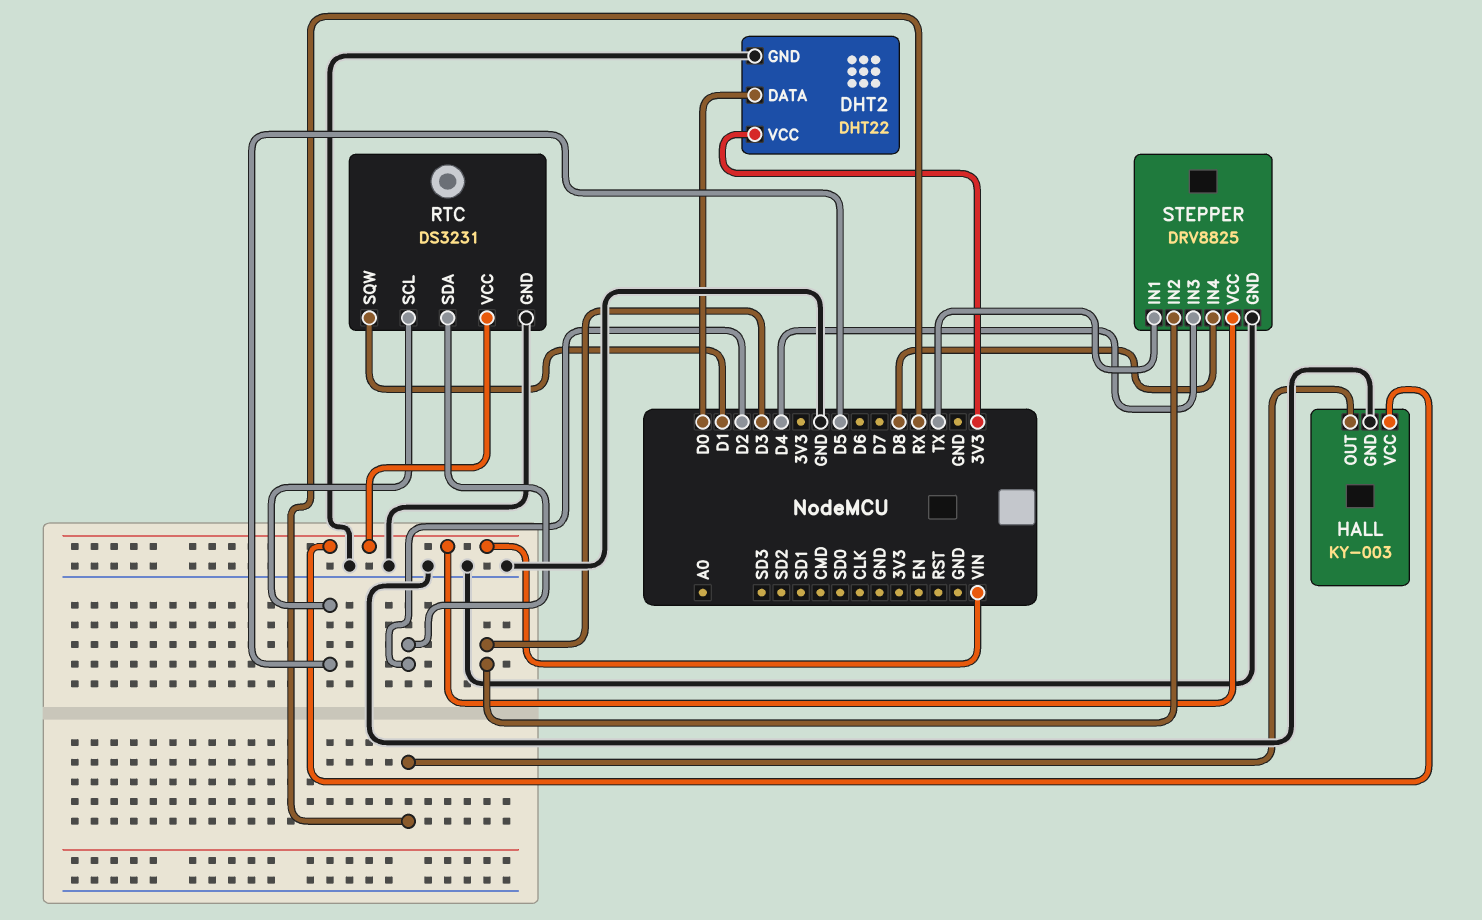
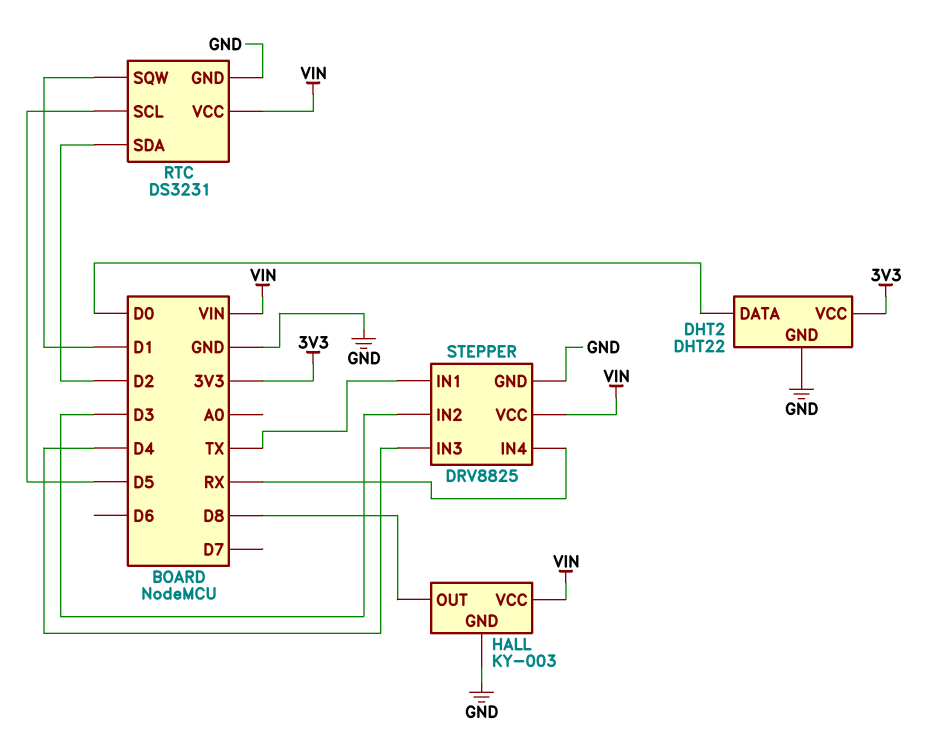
HALL pin OUT: RX -> D8
STEPPER pin IN4: D8 -> RX

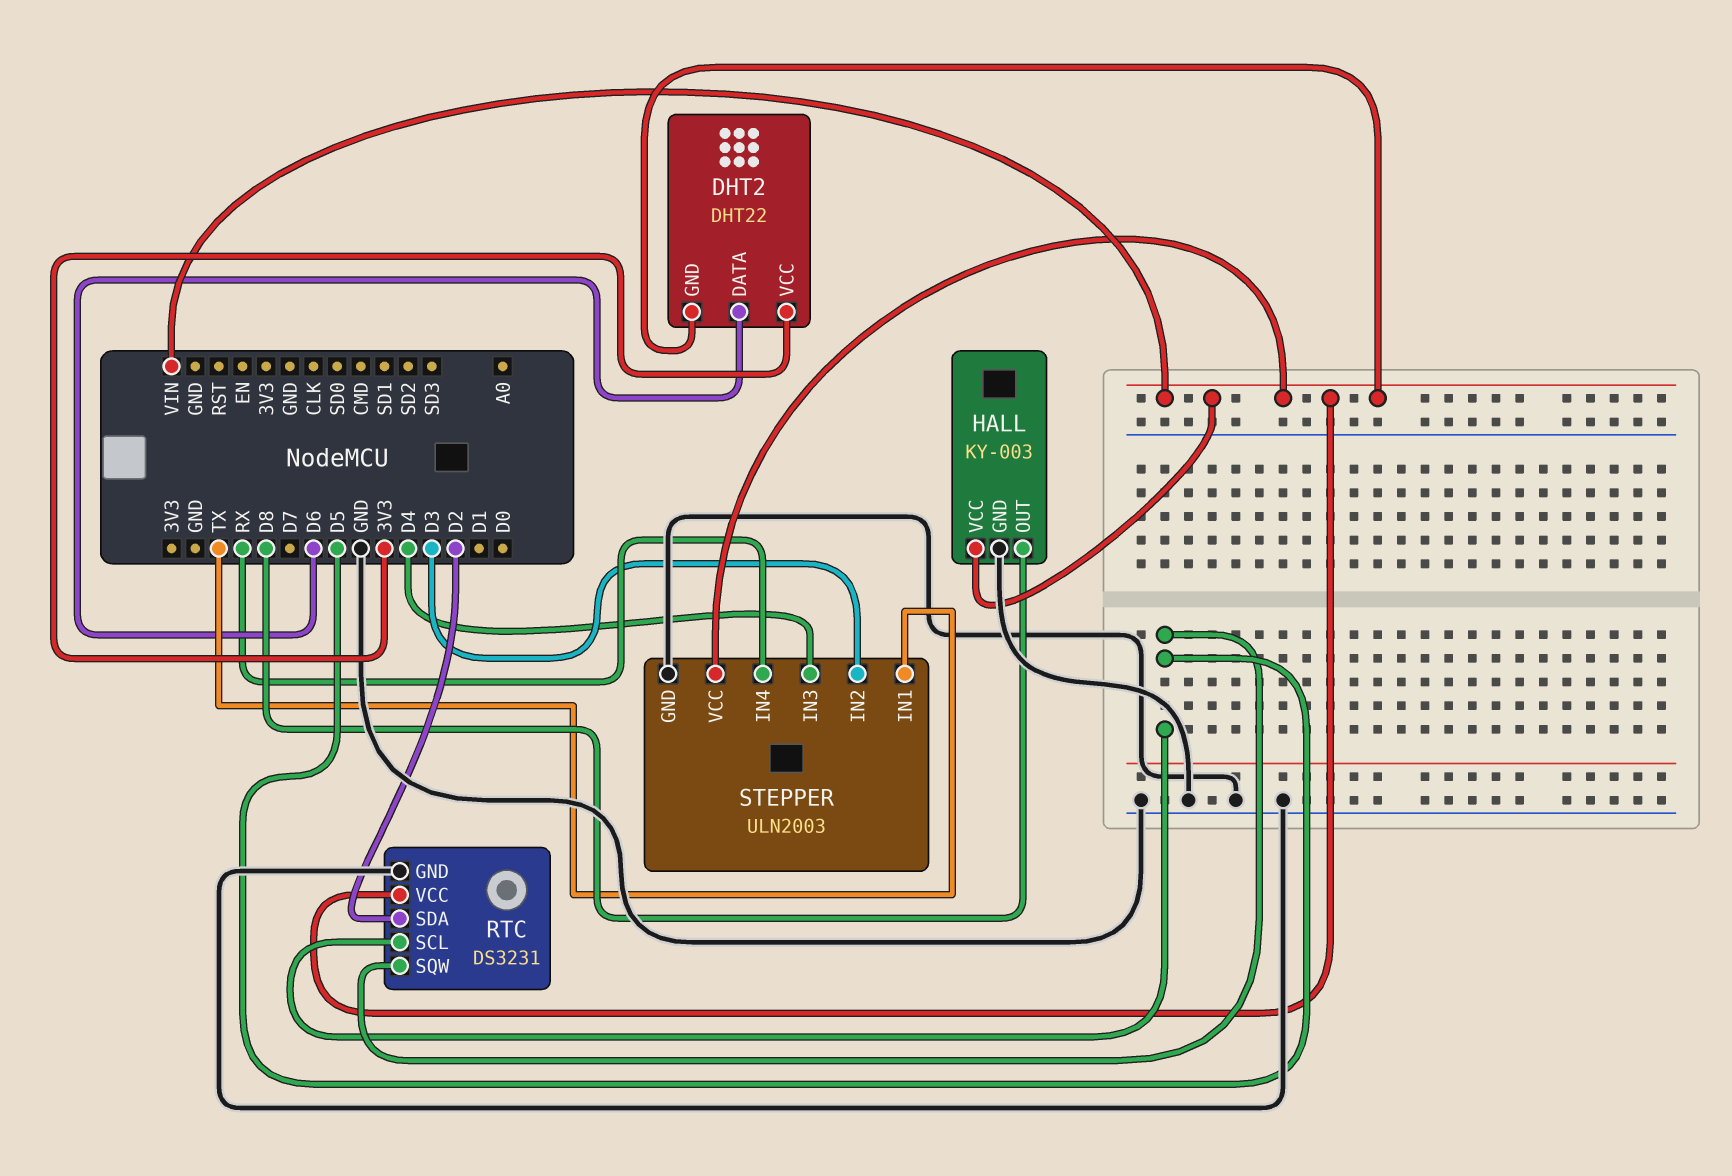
DHT2 pin DATA: D0 -> D6
DHT2 pin GND: GND -> VIN
RTC pin SQW: D1 -> D5
STEPPER: DRV8825 -> ULN2003

